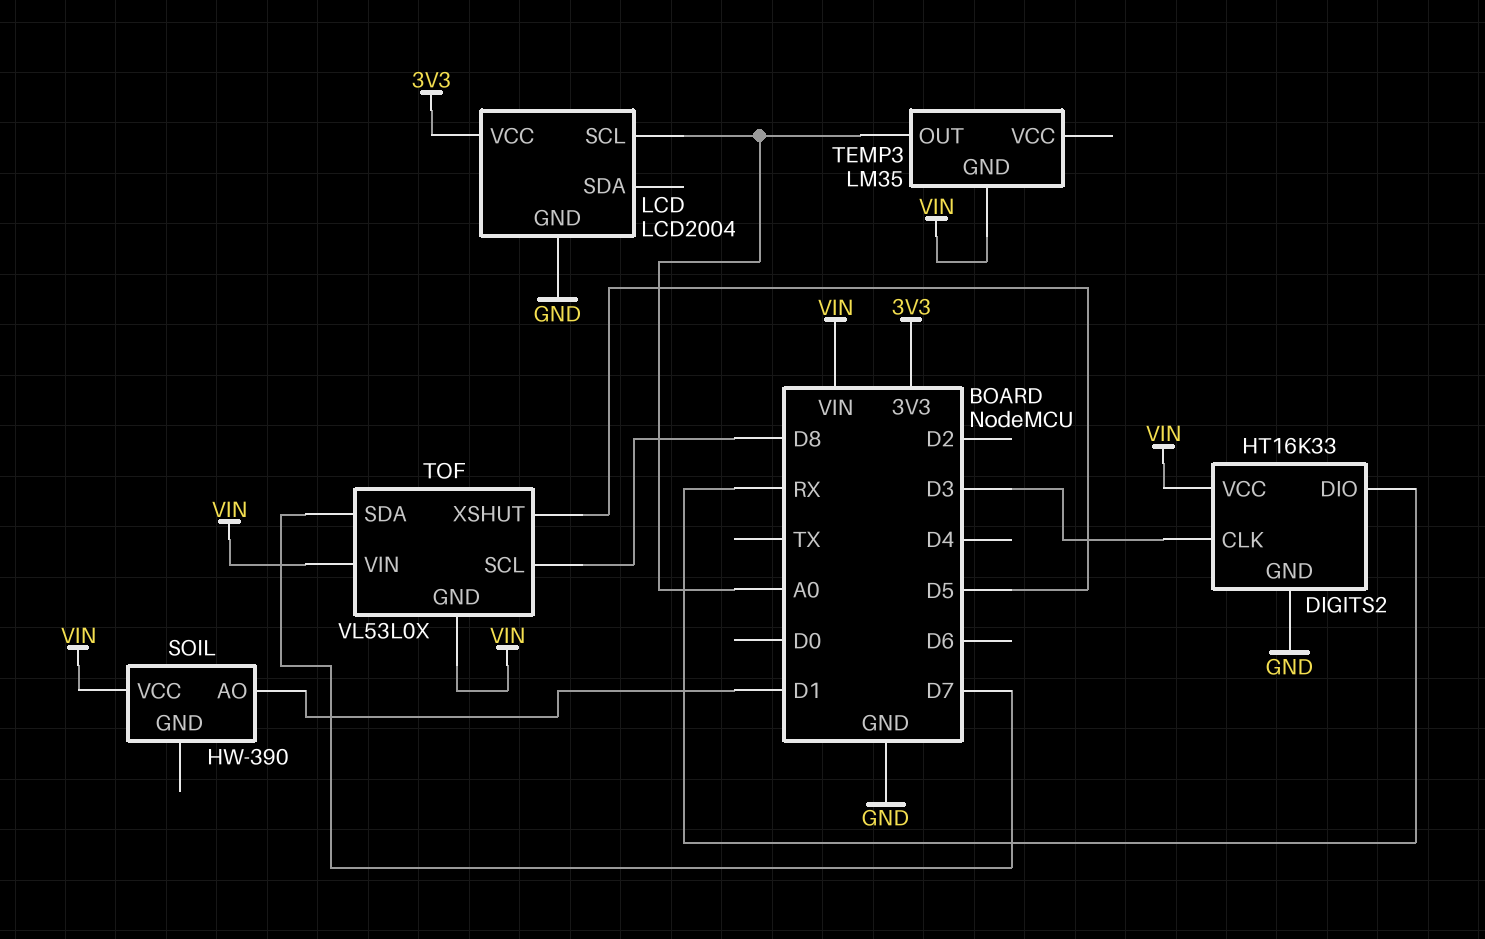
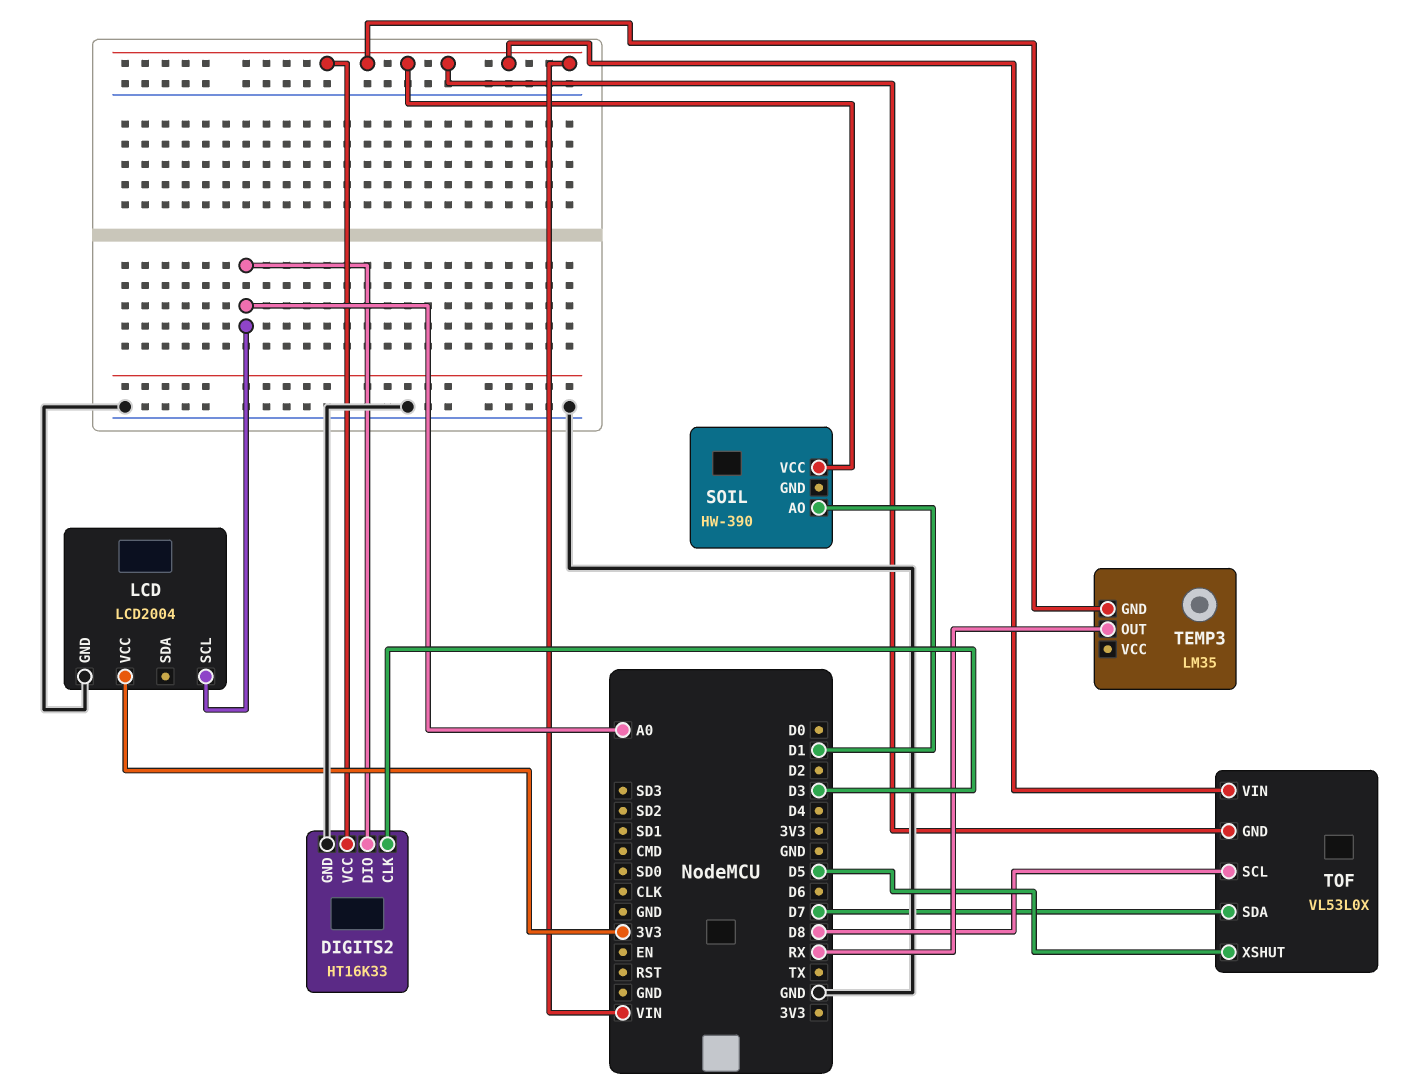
DIGITS2 pin DIO: RX -> A0
TEMP3 pin OUT: A0 -> RX

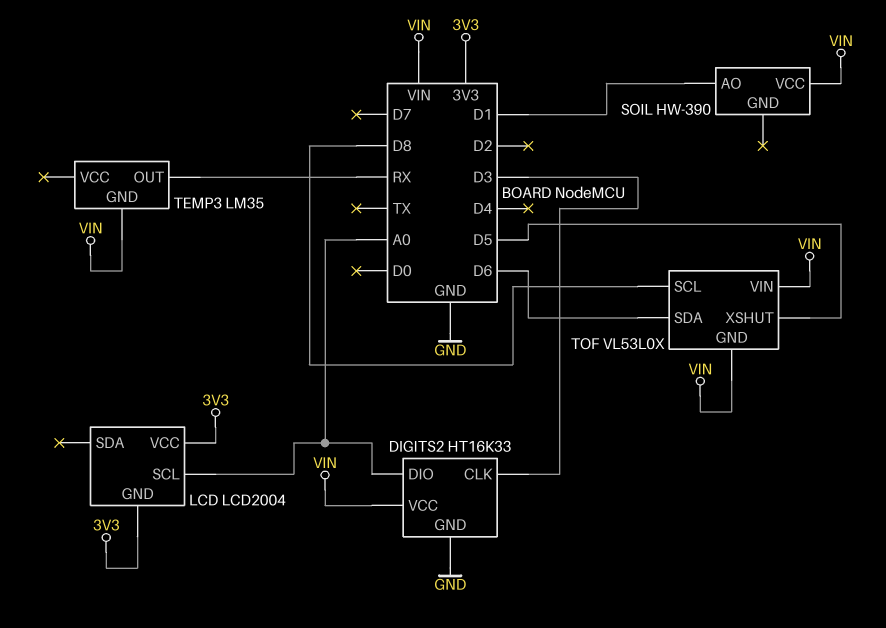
LCD pin GND: GND -> 3V3
TOF pin SDA: D7 -> D6

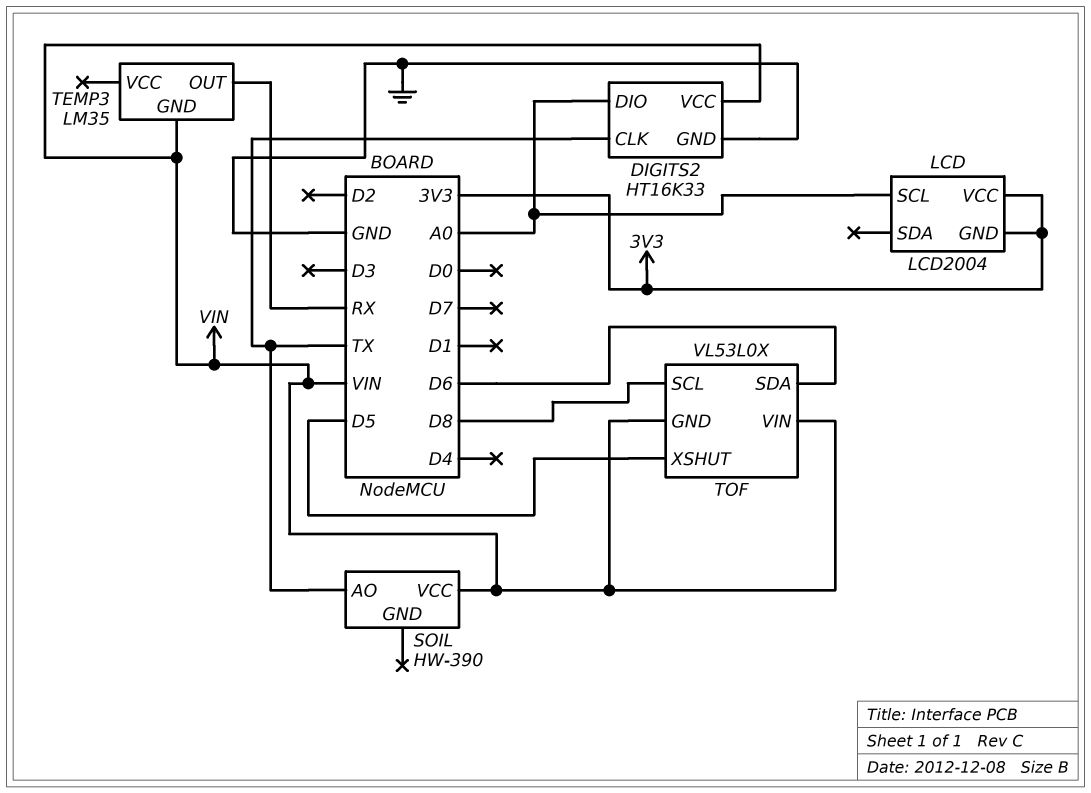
DIGITS2 pin CLK: D3 -> TX
SOIL pin AO: D1 -> TX

